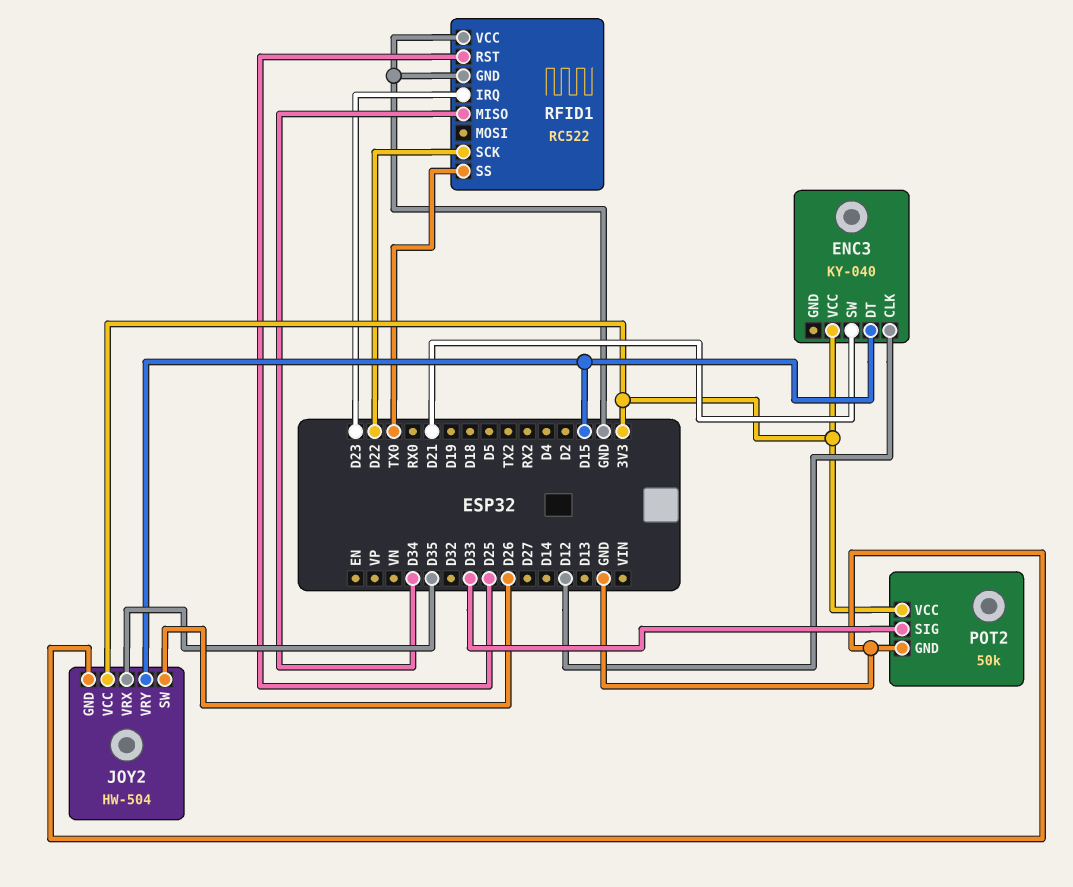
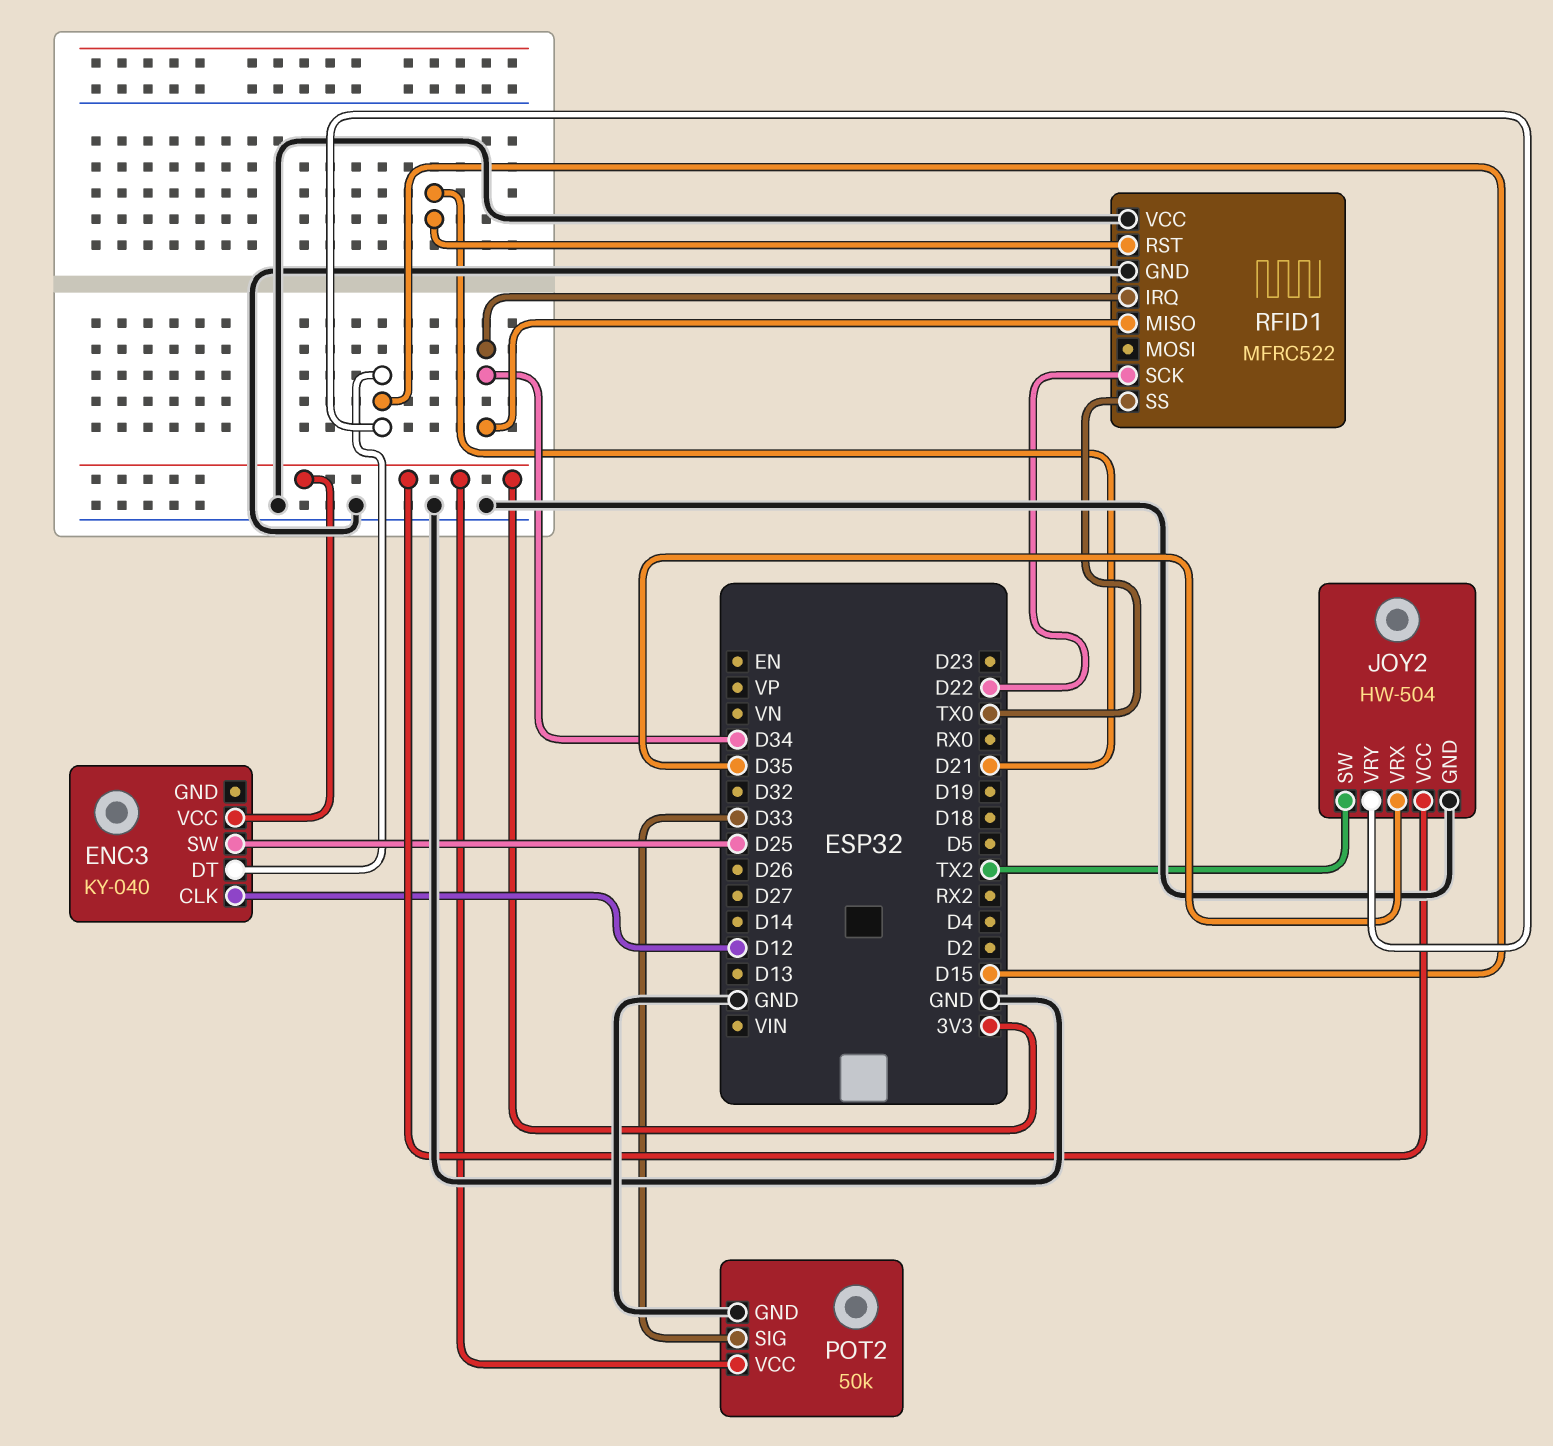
ENC3 pin SW: D21 -> D25
JOY2 pin SW: D26 -> TX2
RFID1: RC522 -> MFRC522
RFID1 pin IRQ: D23 -> D34
RFID1 pin RST: D25 -> D21

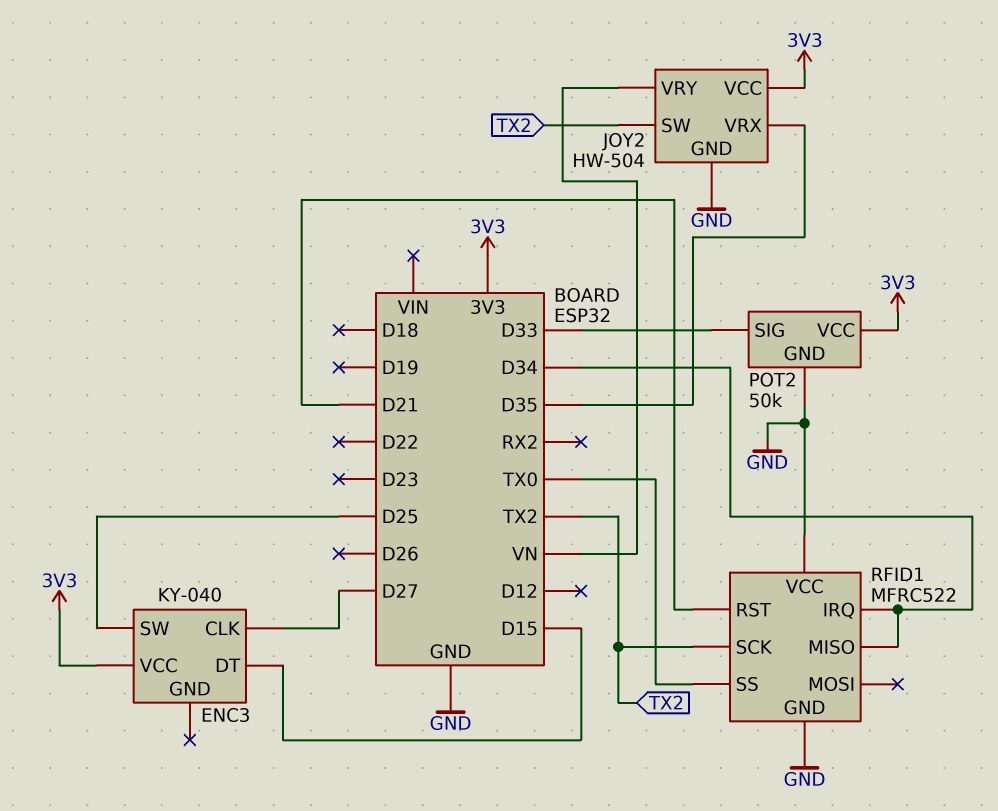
ENC3 pin CLK: D12 -> D27
JOY2 pin VRY: D15 -> VN
RFID1 pin SCK: D22 -> TX2

